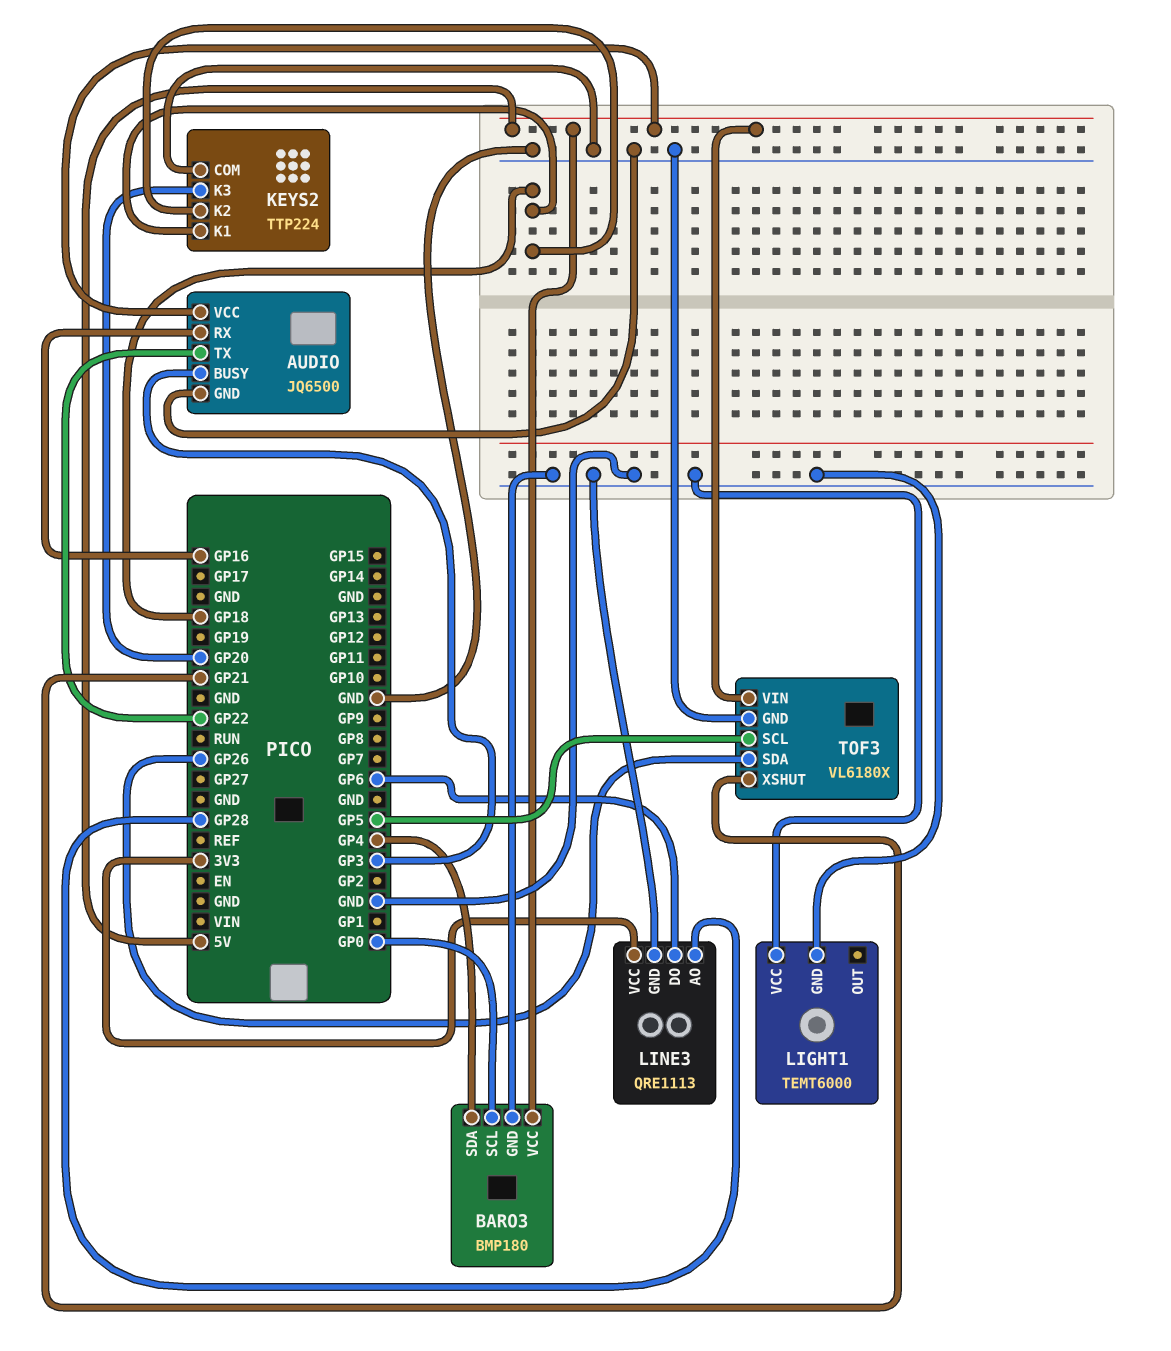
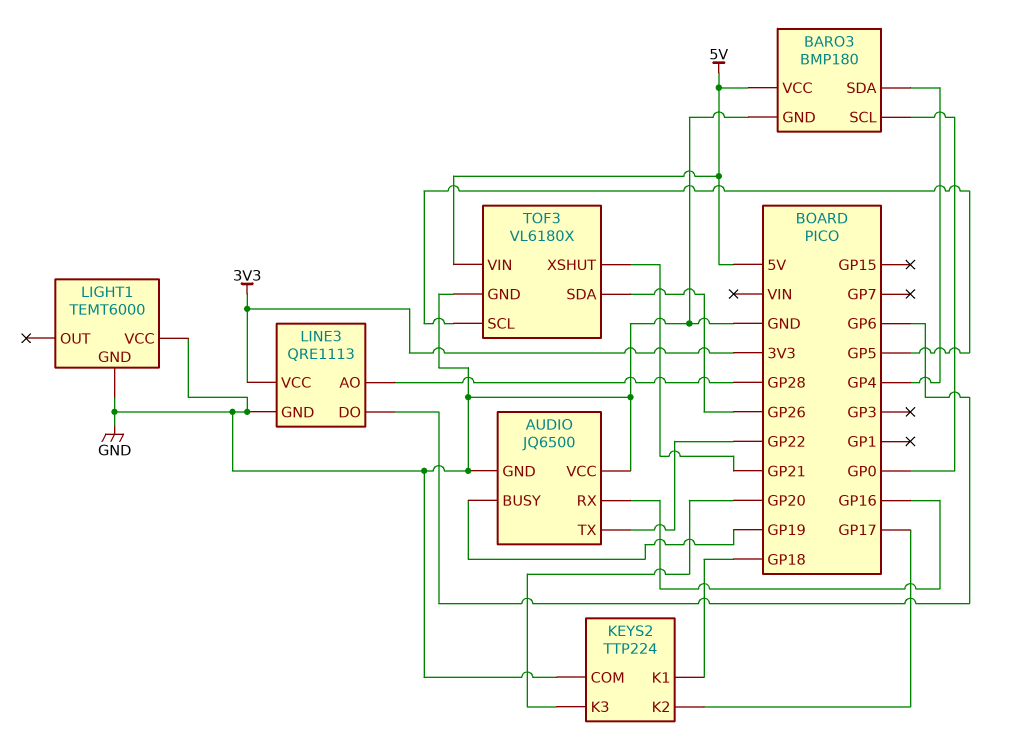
AUDIO pin BUSY: GP3 -> GP19
AUDIO pin VCC: 5V -> GND
KEYS2 pin K2: GP18 -> GP17

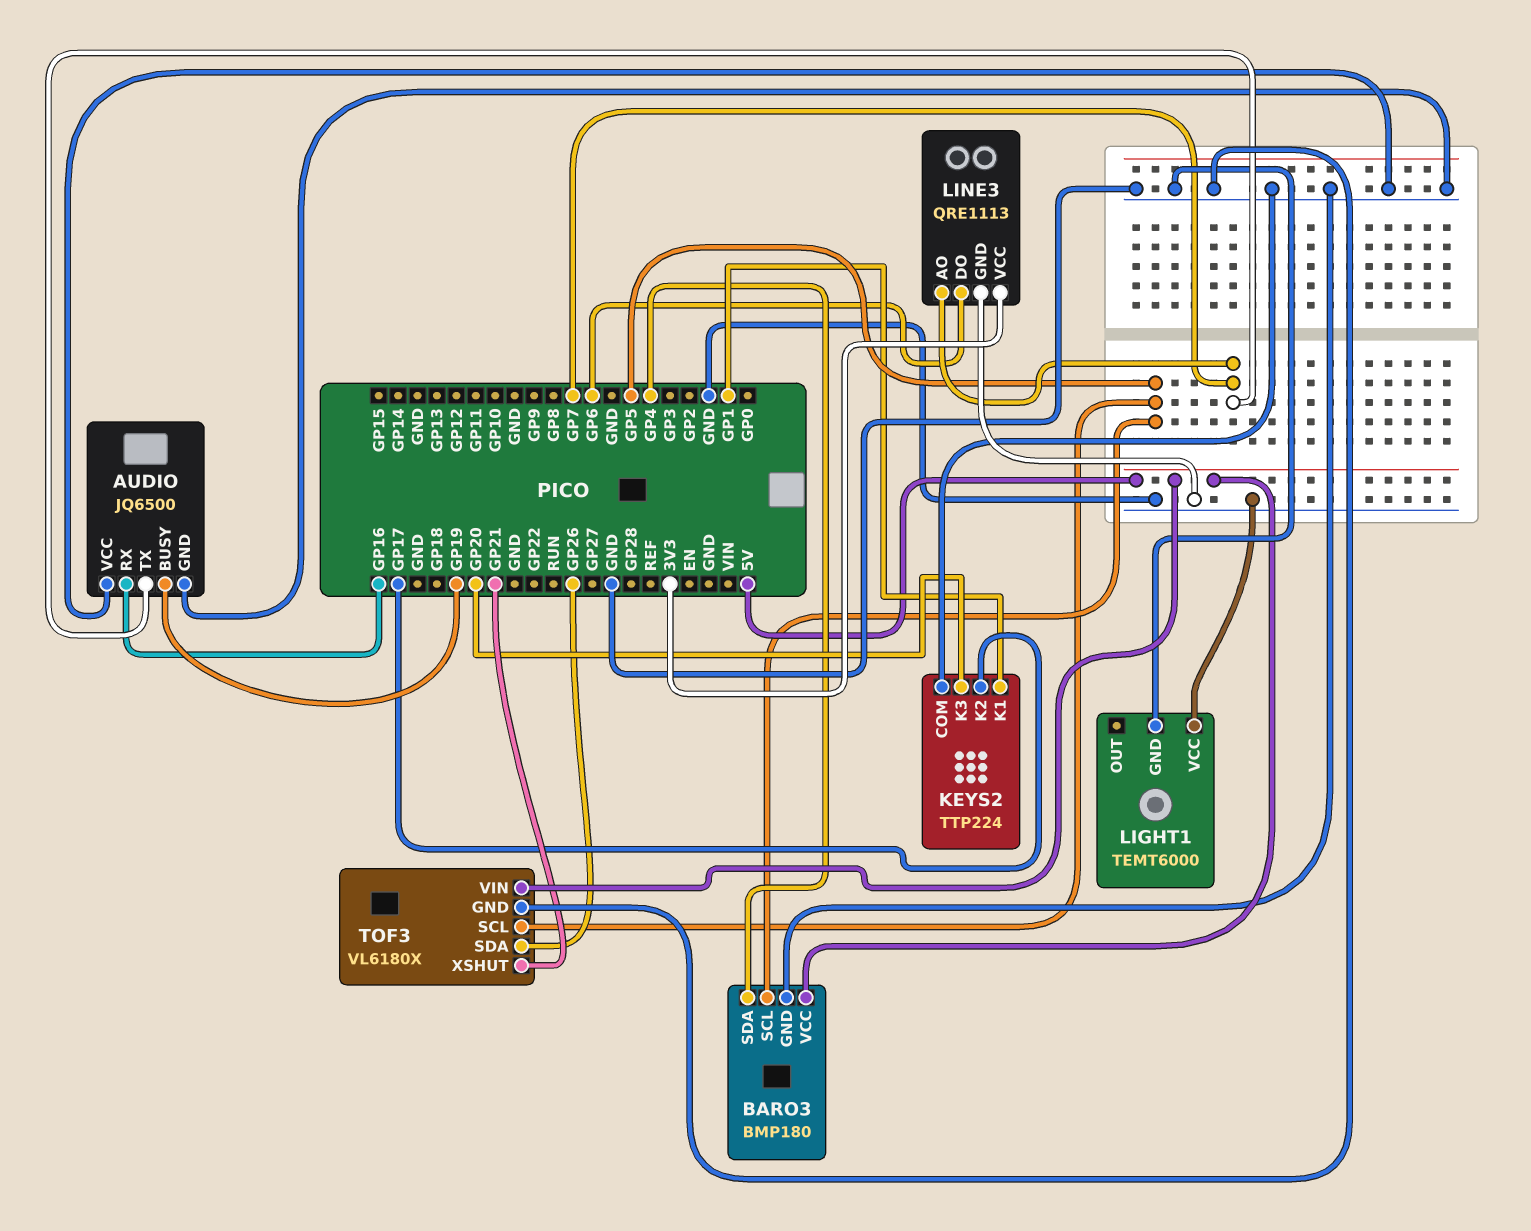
AUDIO pin TX: GP22 -> GP7
BARO3 pin SCL: GP0 -> GP5
KEYS2 pin K1: GP18 -> GP1
LINE3 pin AO: GP28 -> GP7

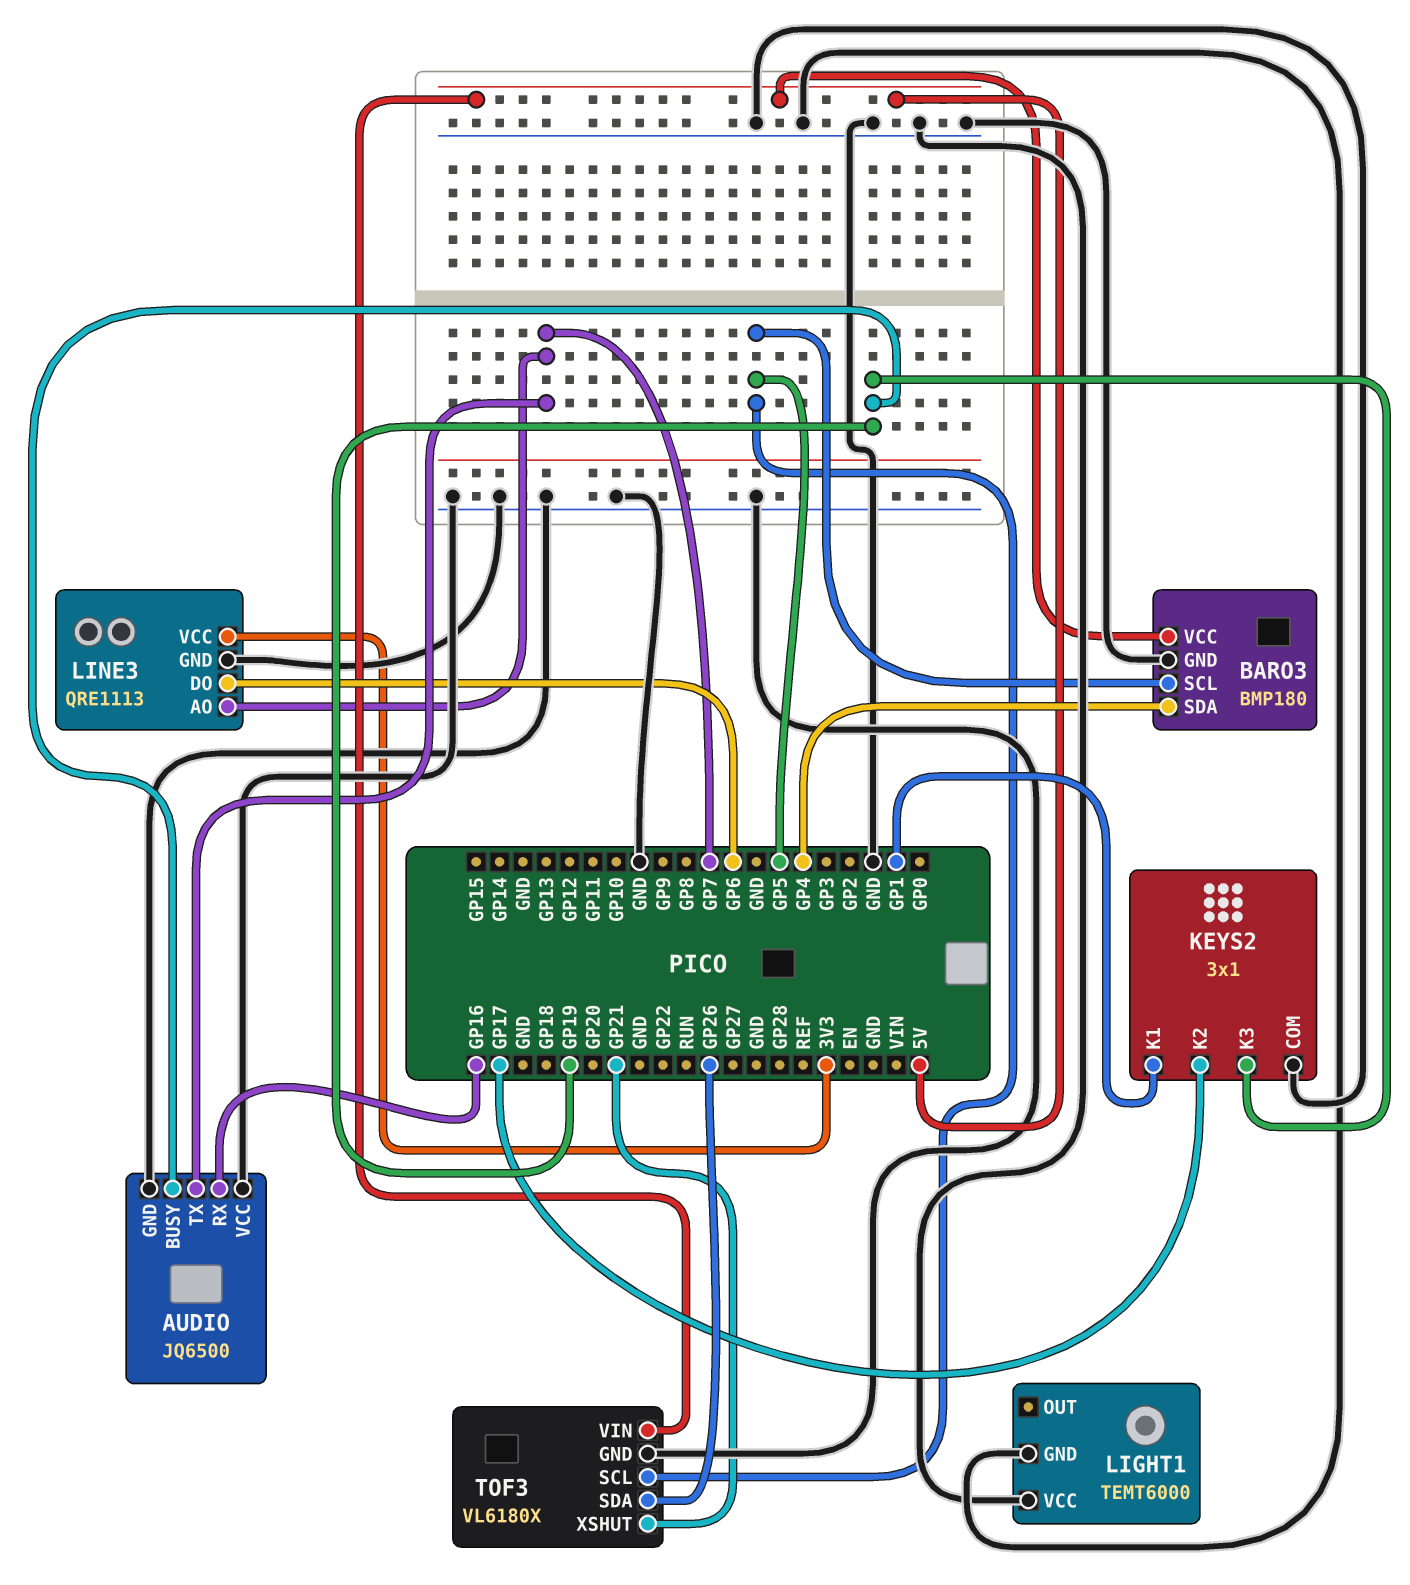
KEYS2: TTP224 -> 3x1
KEYS2 pin K3: GP20 -> GP19

